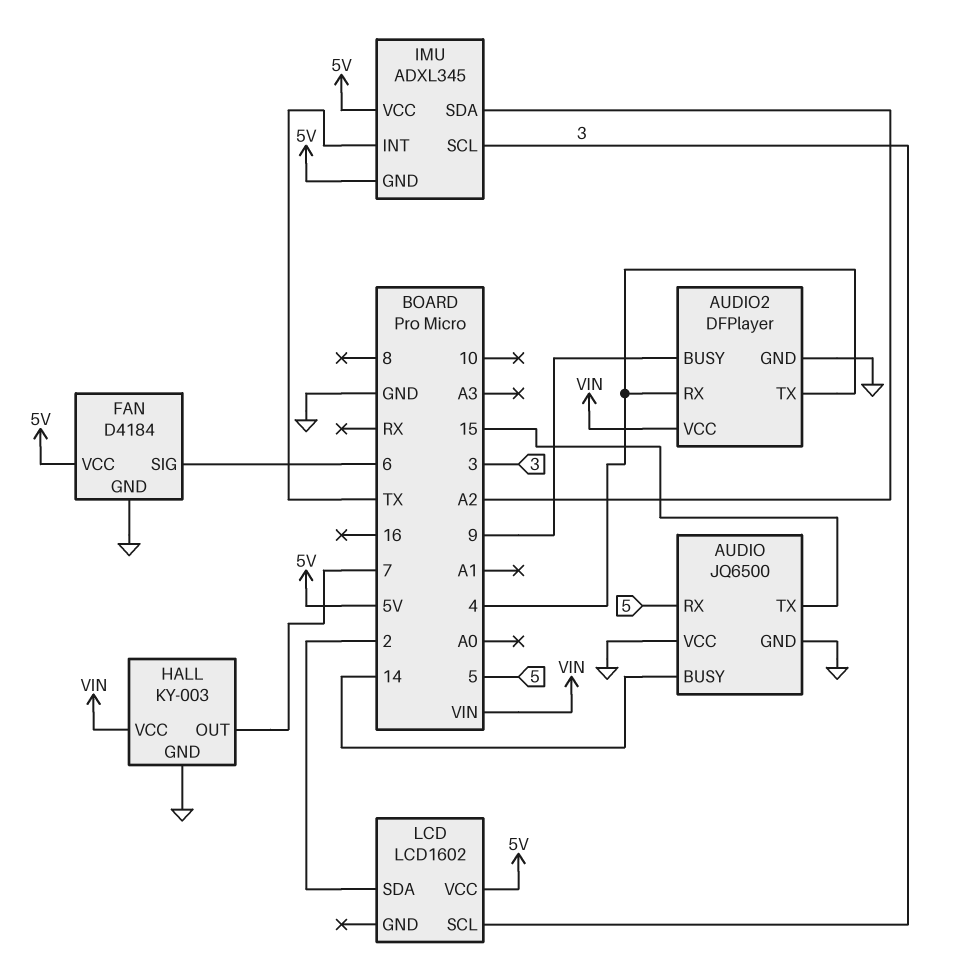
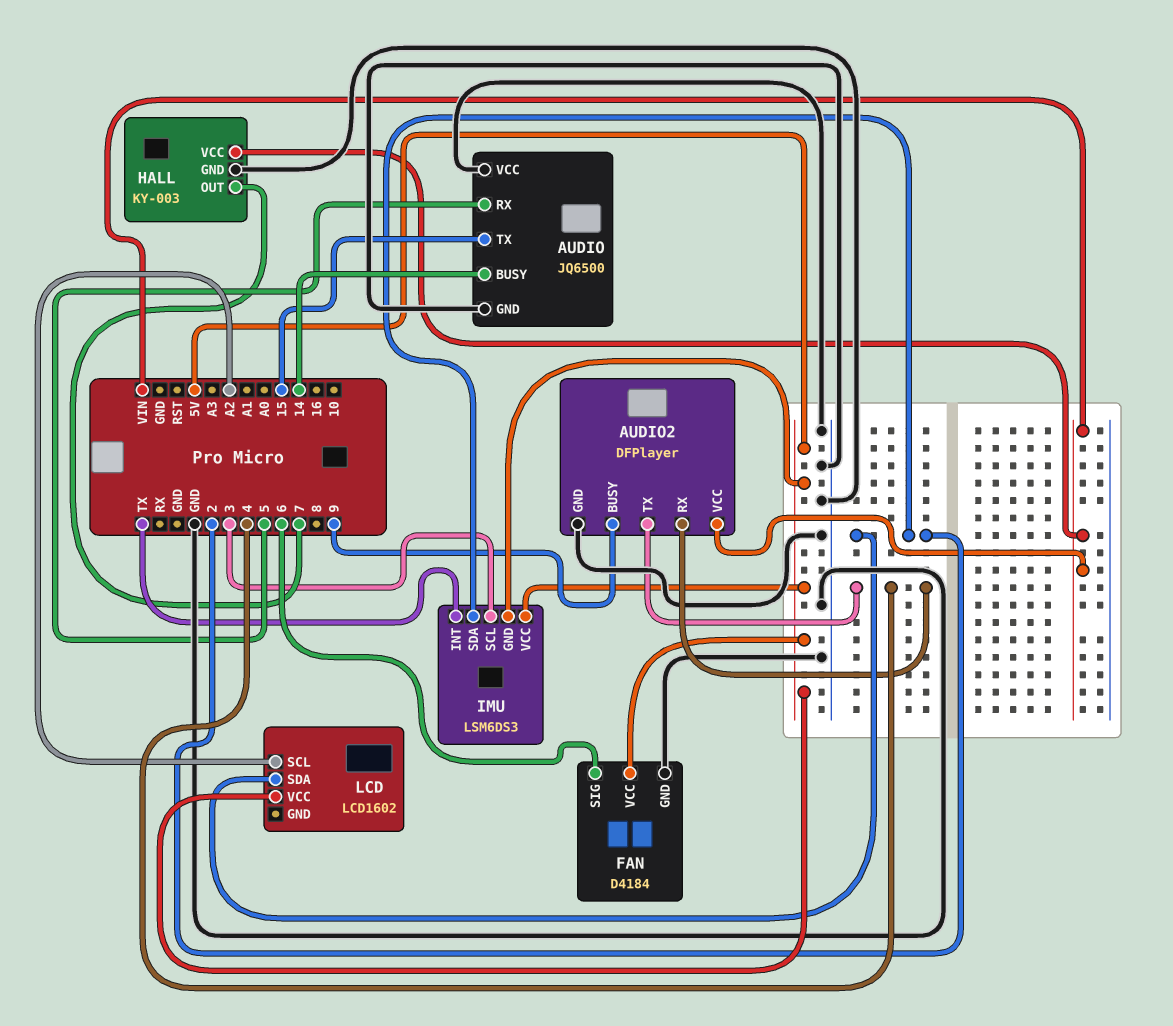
IMU: ADXL345 -> LSM6DS3
IMU pin SDA: A2 -> 2
LCD pin SCL: 3 -> A2

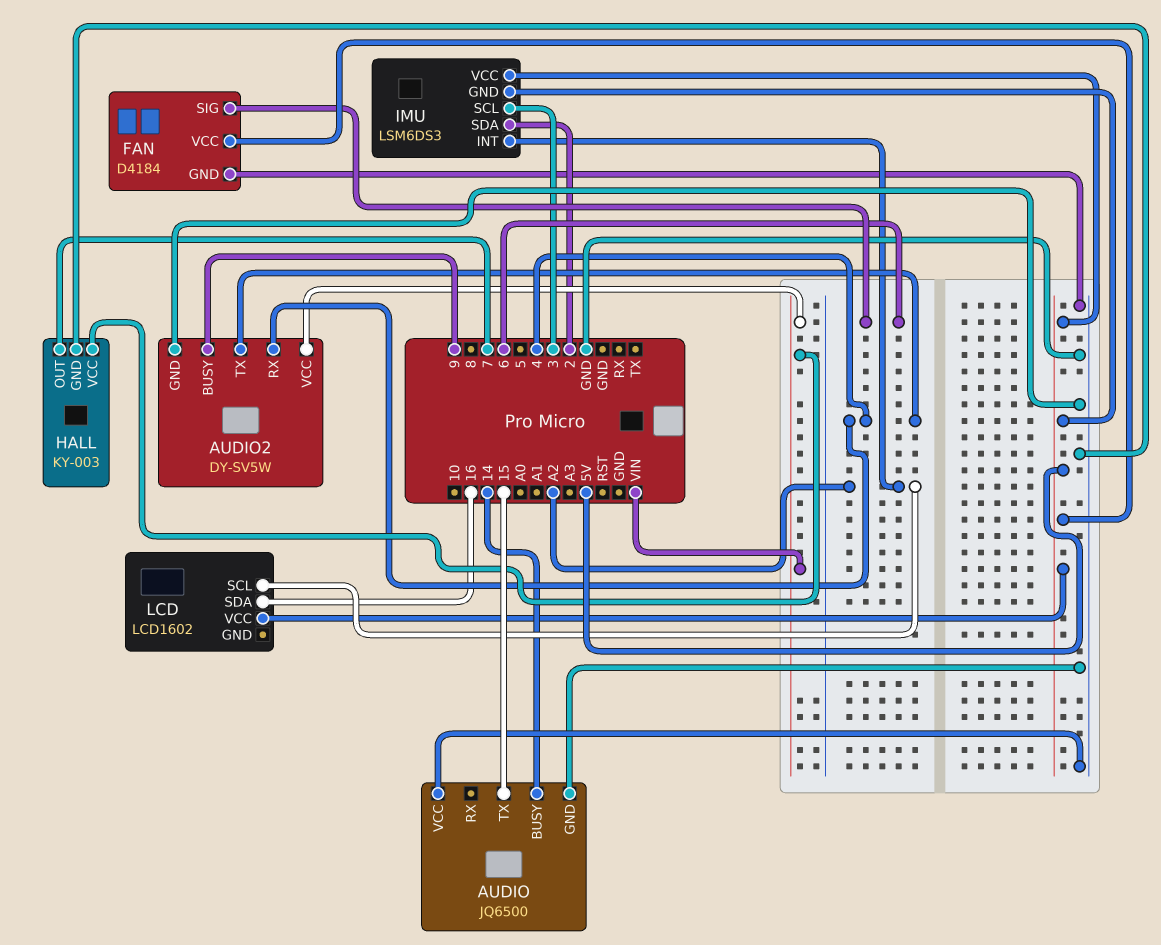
AUDIO pin RX: 5 -> none
AUDIO2: DFPlayer -> DY-SV5W
IMU pin INT: TX -> A2
LCD pin SDA: 2 -> 16

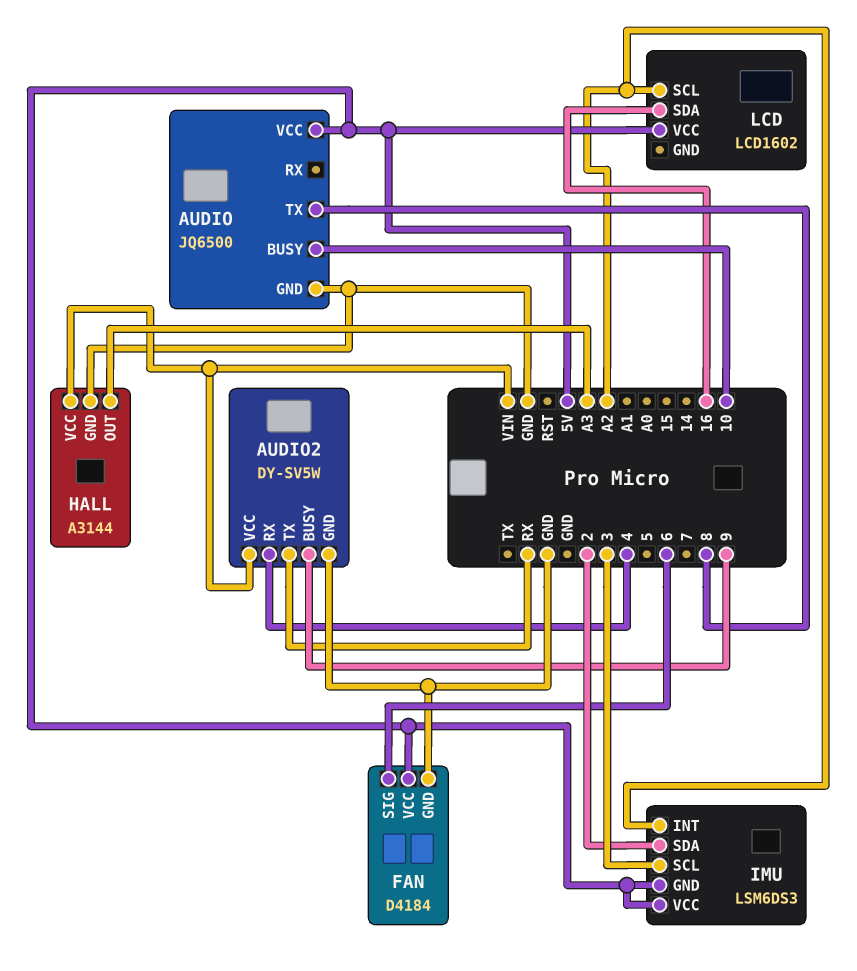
AUDIO pin BUSY: 14 -> 10
AUDIO pin TX: 15 -> 8
AUDIO pin VCC: GND -> 5V
AUDIO2 pin TX: 4 -> RX
HALL: KY-003 -> A3144
HALL pin OUT: 7 -> A3

